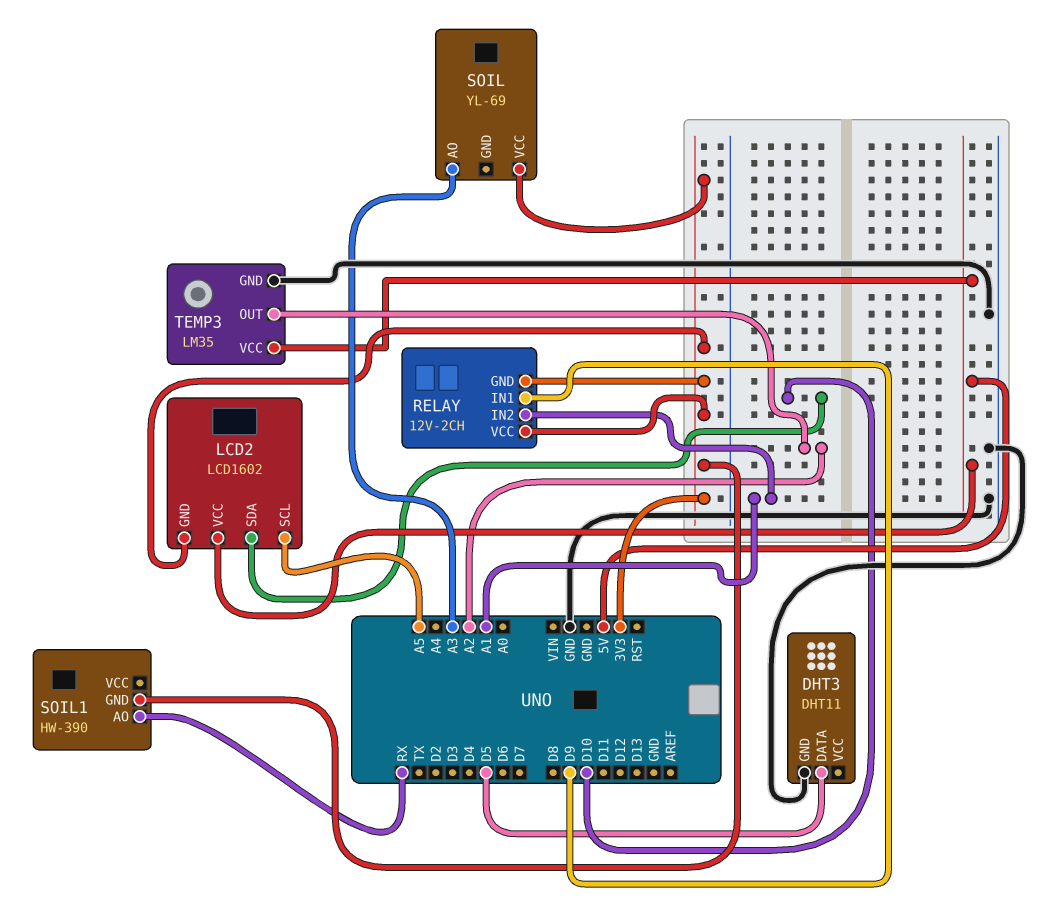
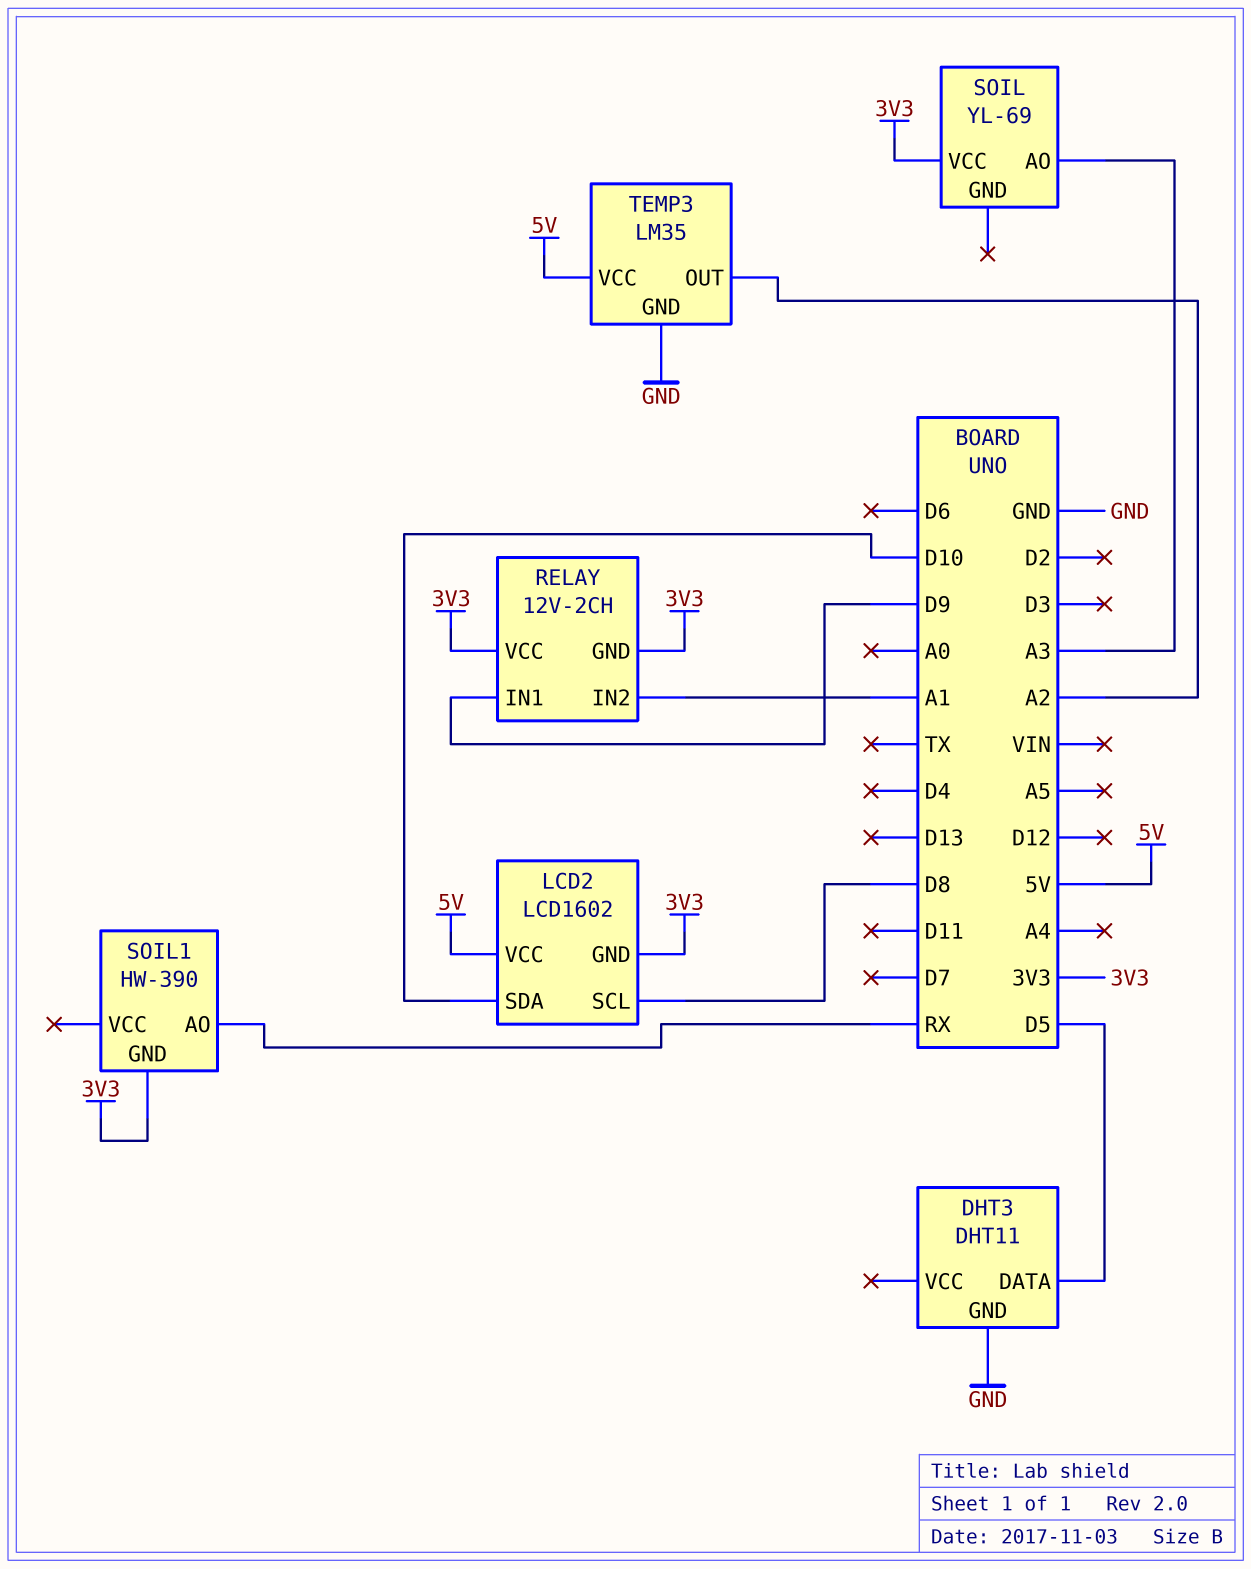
LCD2 pin SCL: A5 -> D8

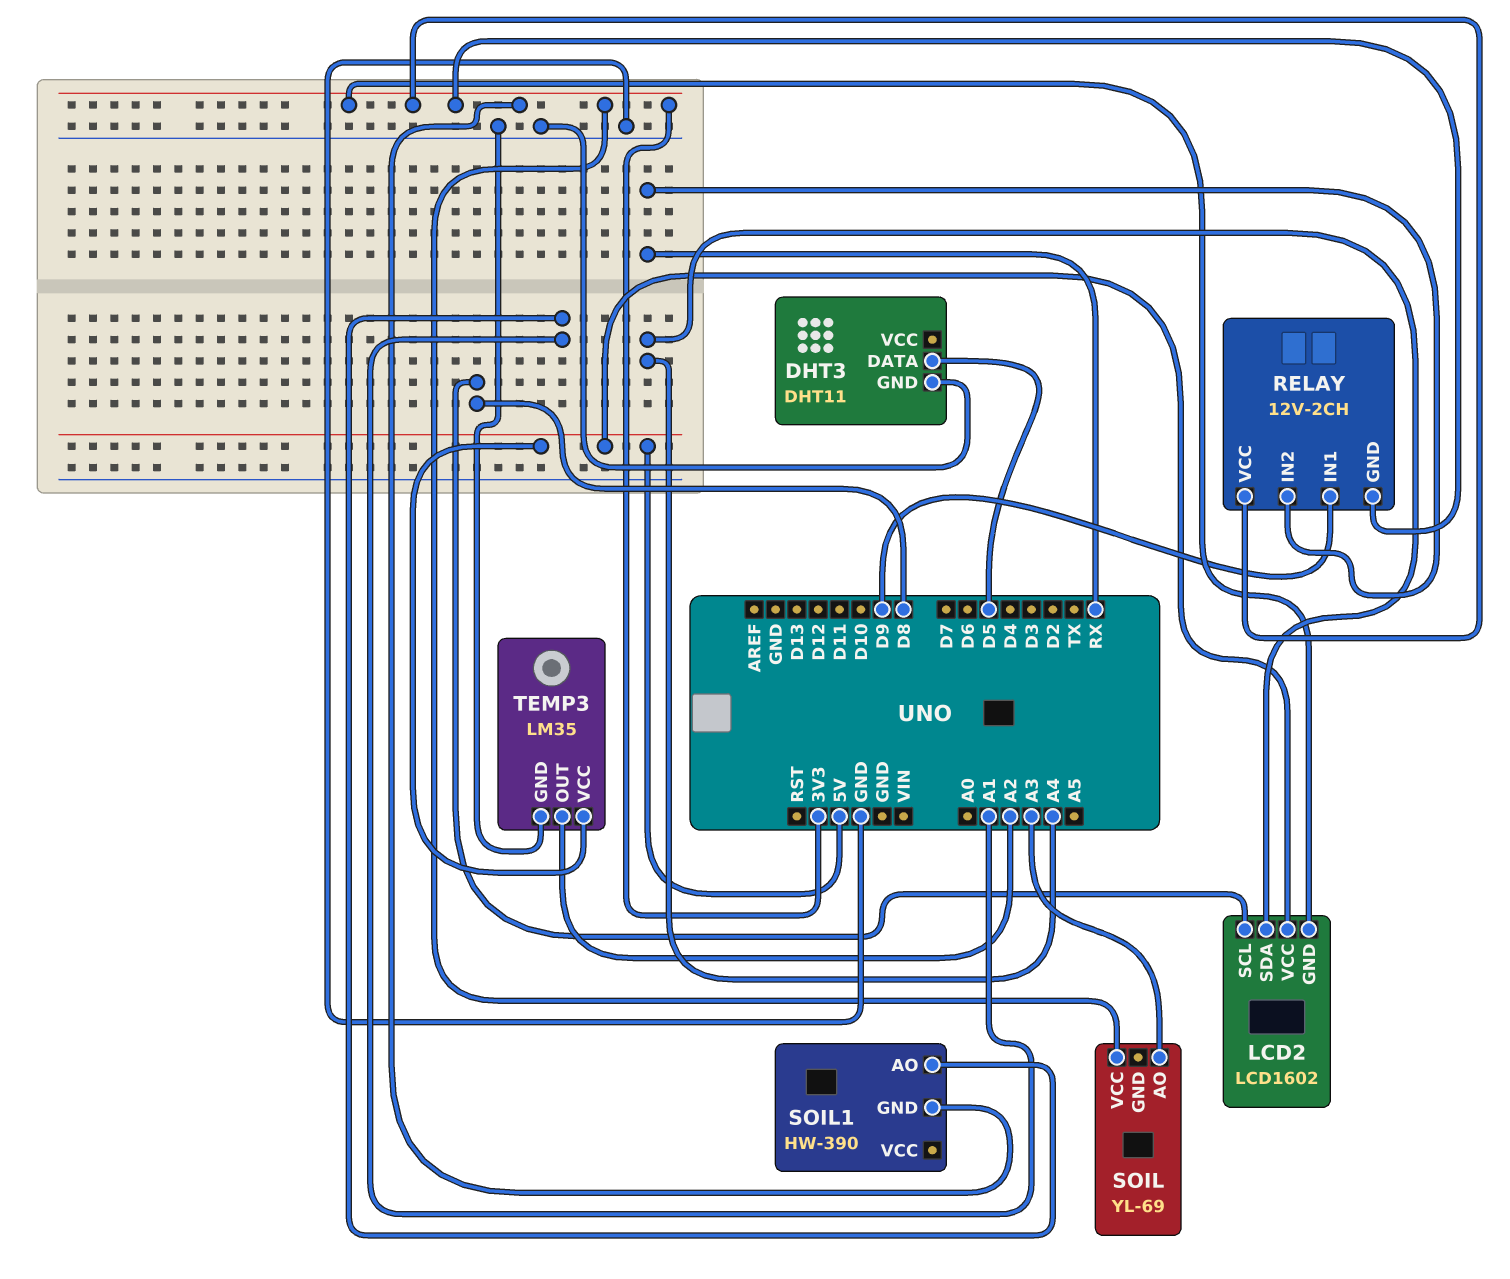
LCD2 pin SDA: D10 -> A4
RELAY pin IN2: A1 -> RX
SOIL1 pin AO: RX -> A1

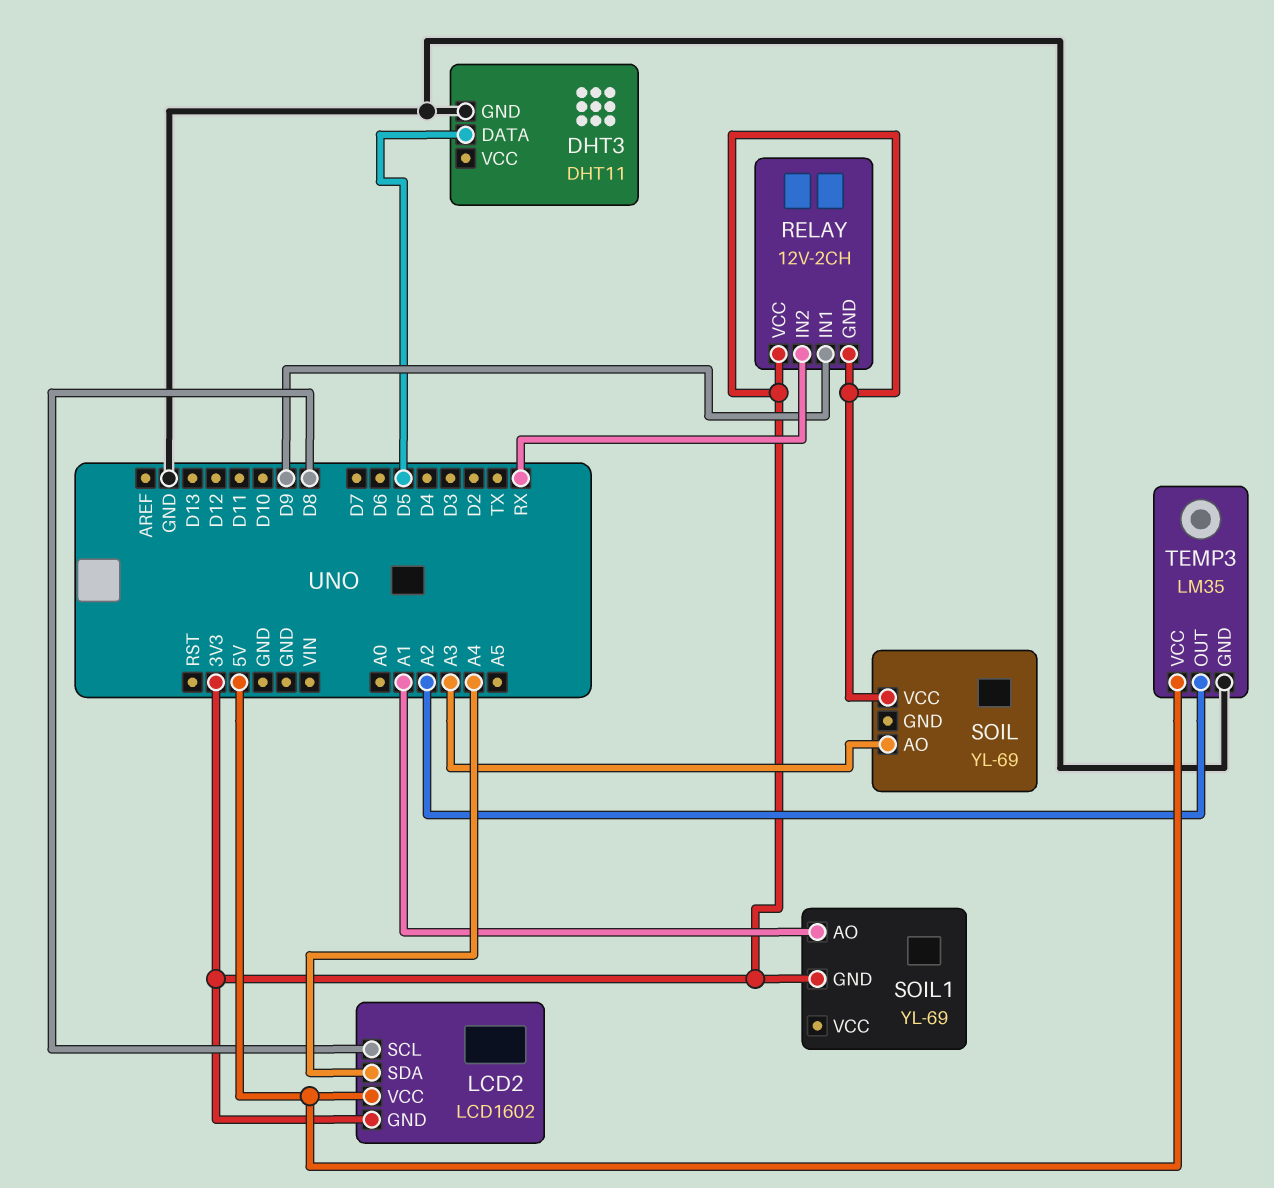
SOIL1: HW-390 -> YL-69

